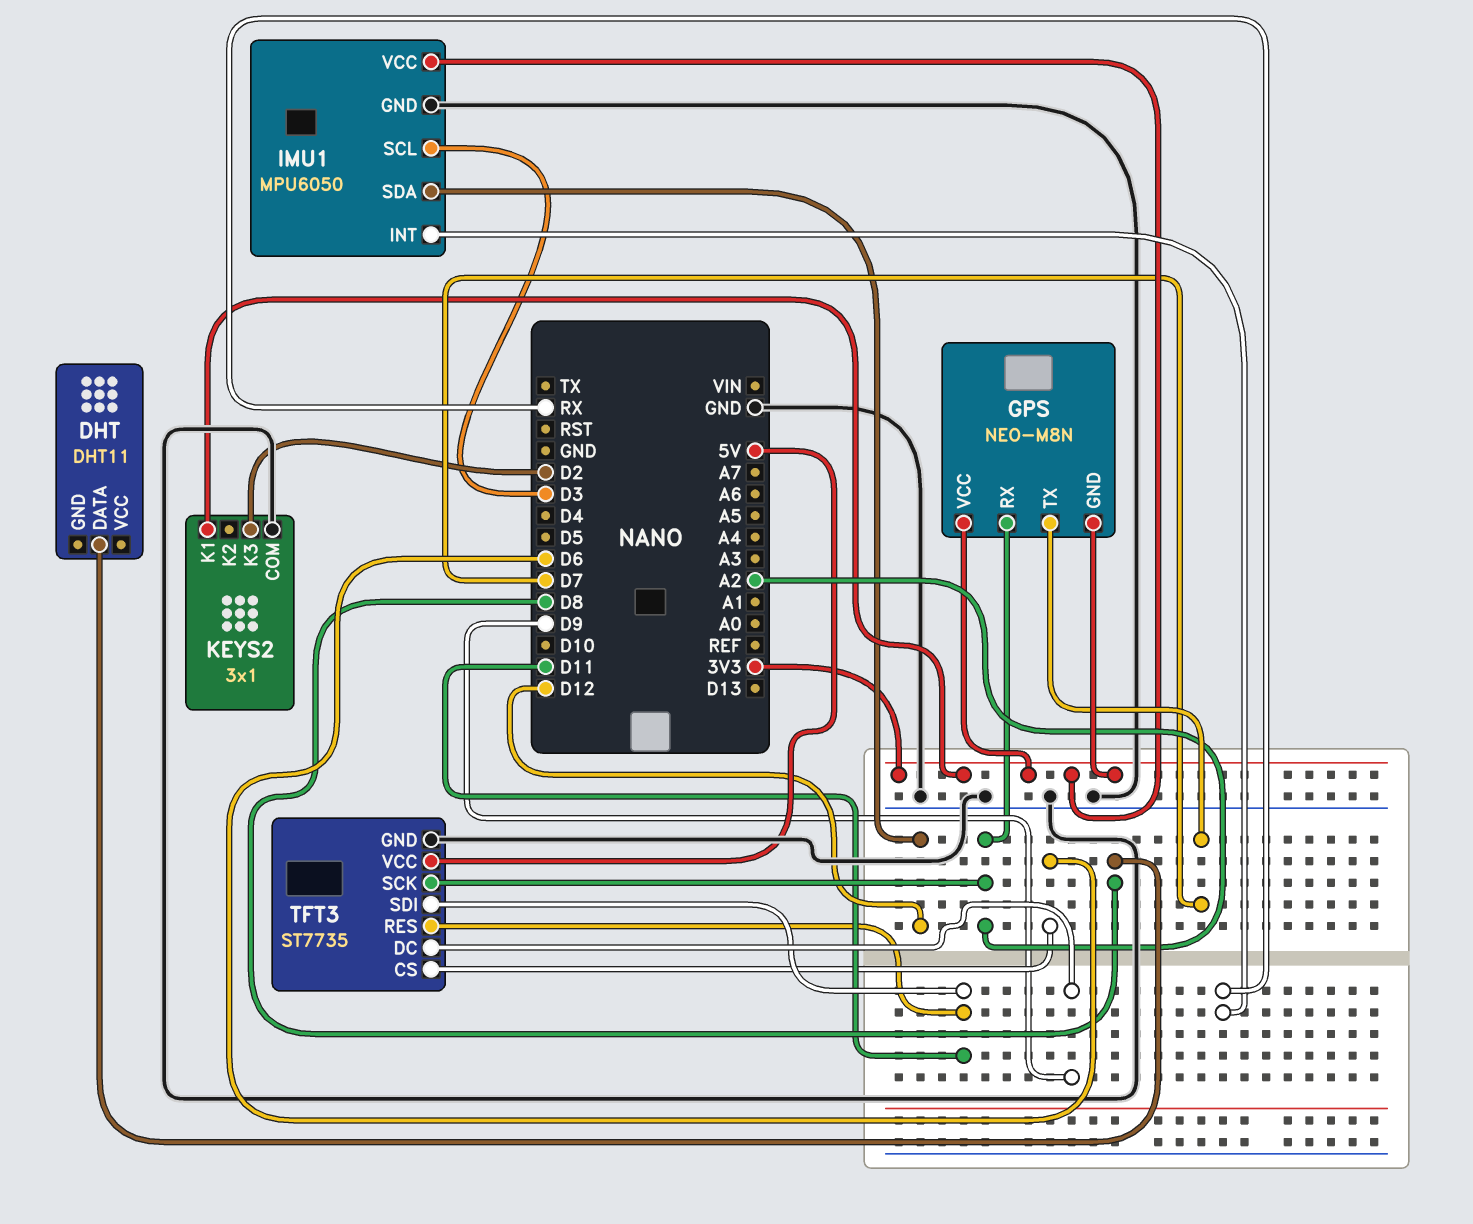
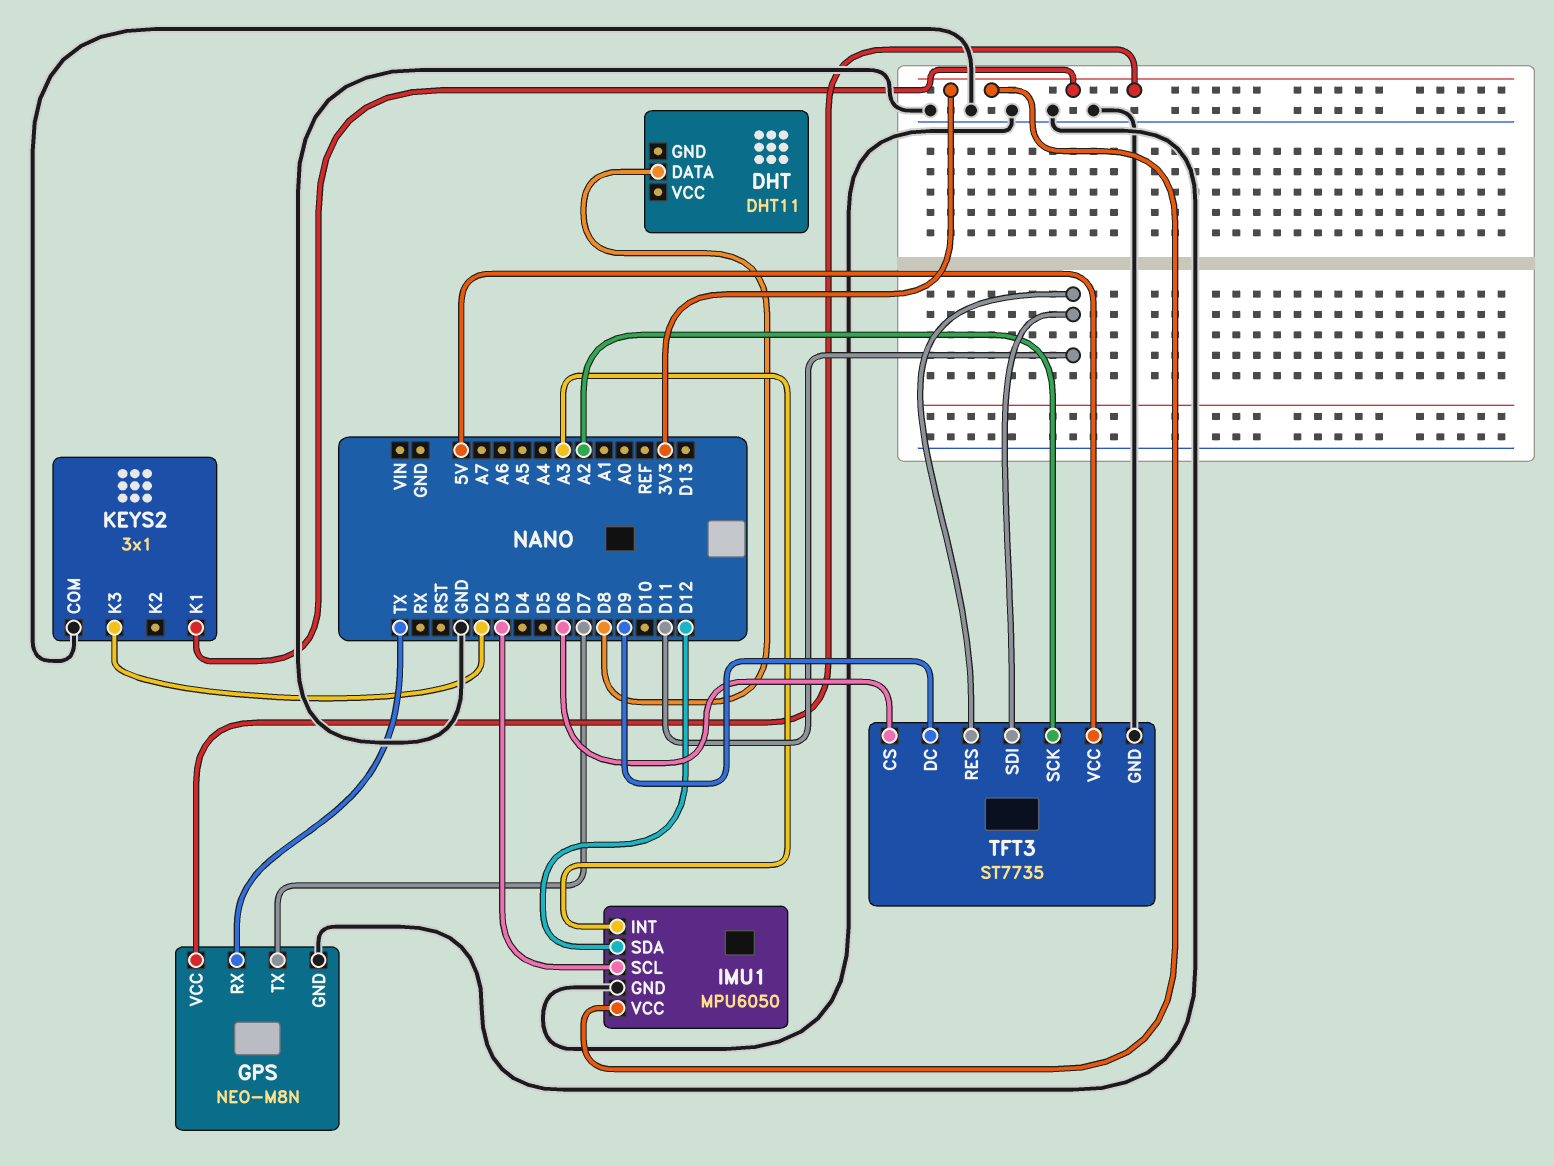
GPS pin GND: 3V3 -> GND
GPS pin RX: A2 -> TX
IMU1 pin INT: RX -> A3

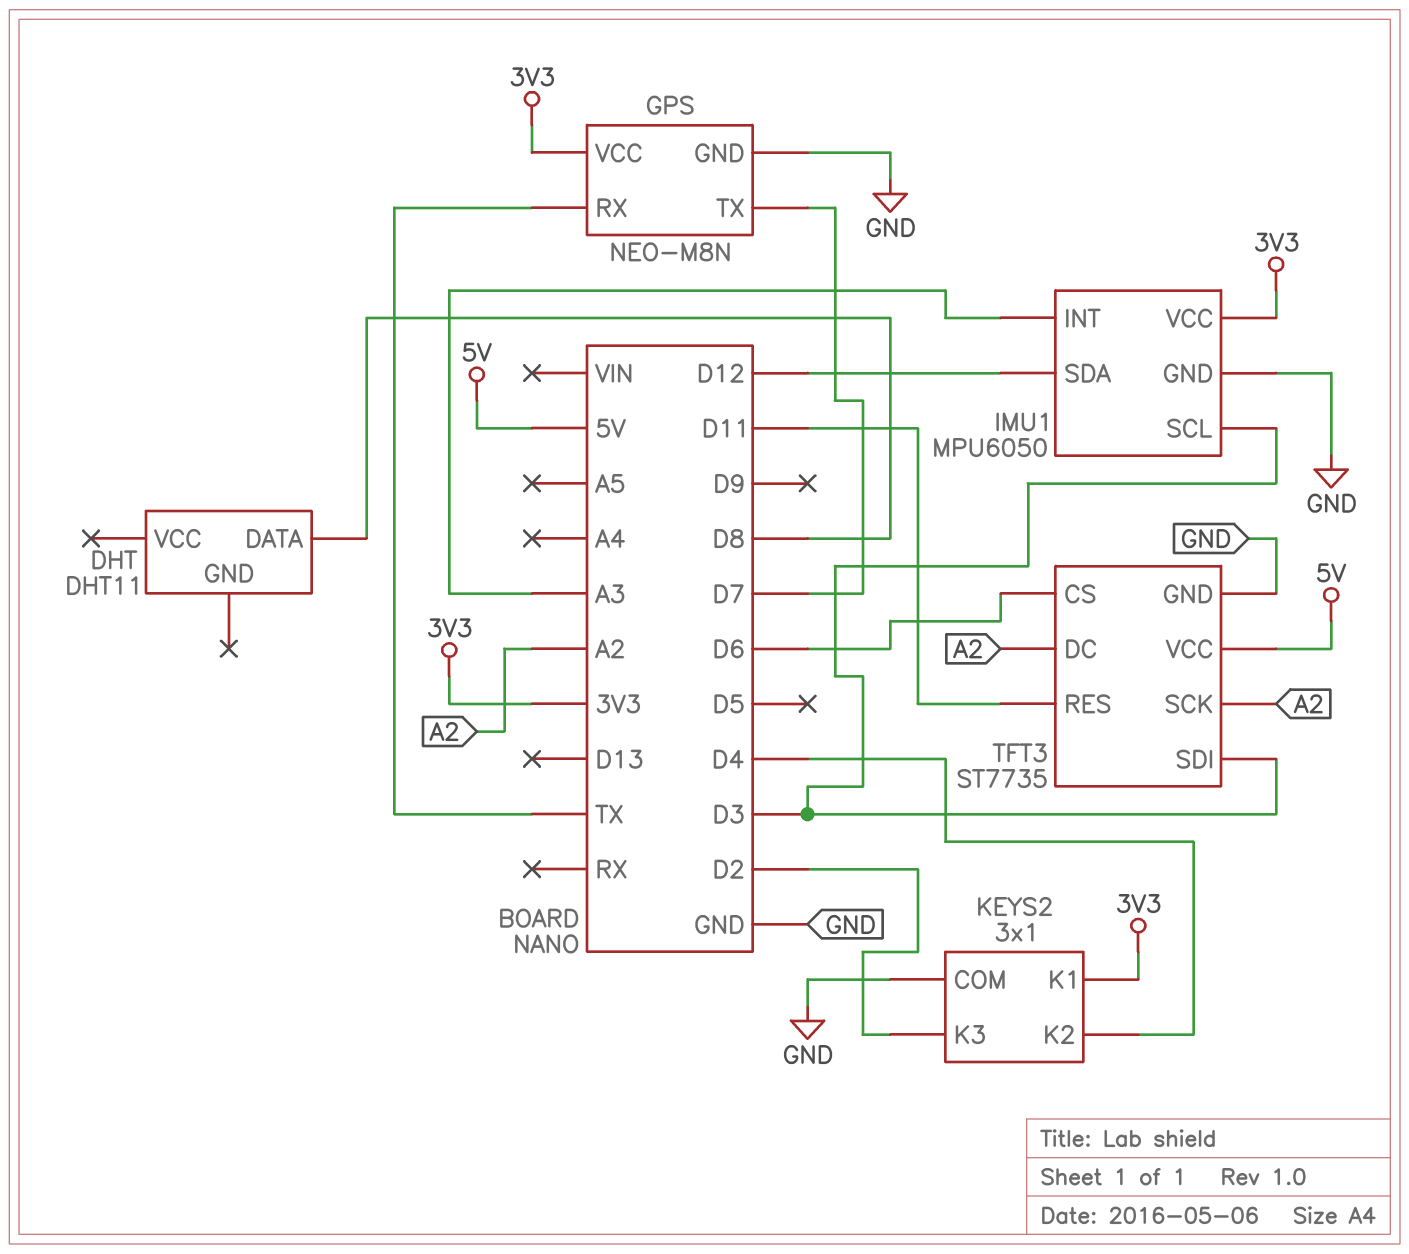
KEYS2 pin K2: none -> D4
TFT3 pin DC: D9 -> A2
TFT3 pin SDI: D11 -> D3

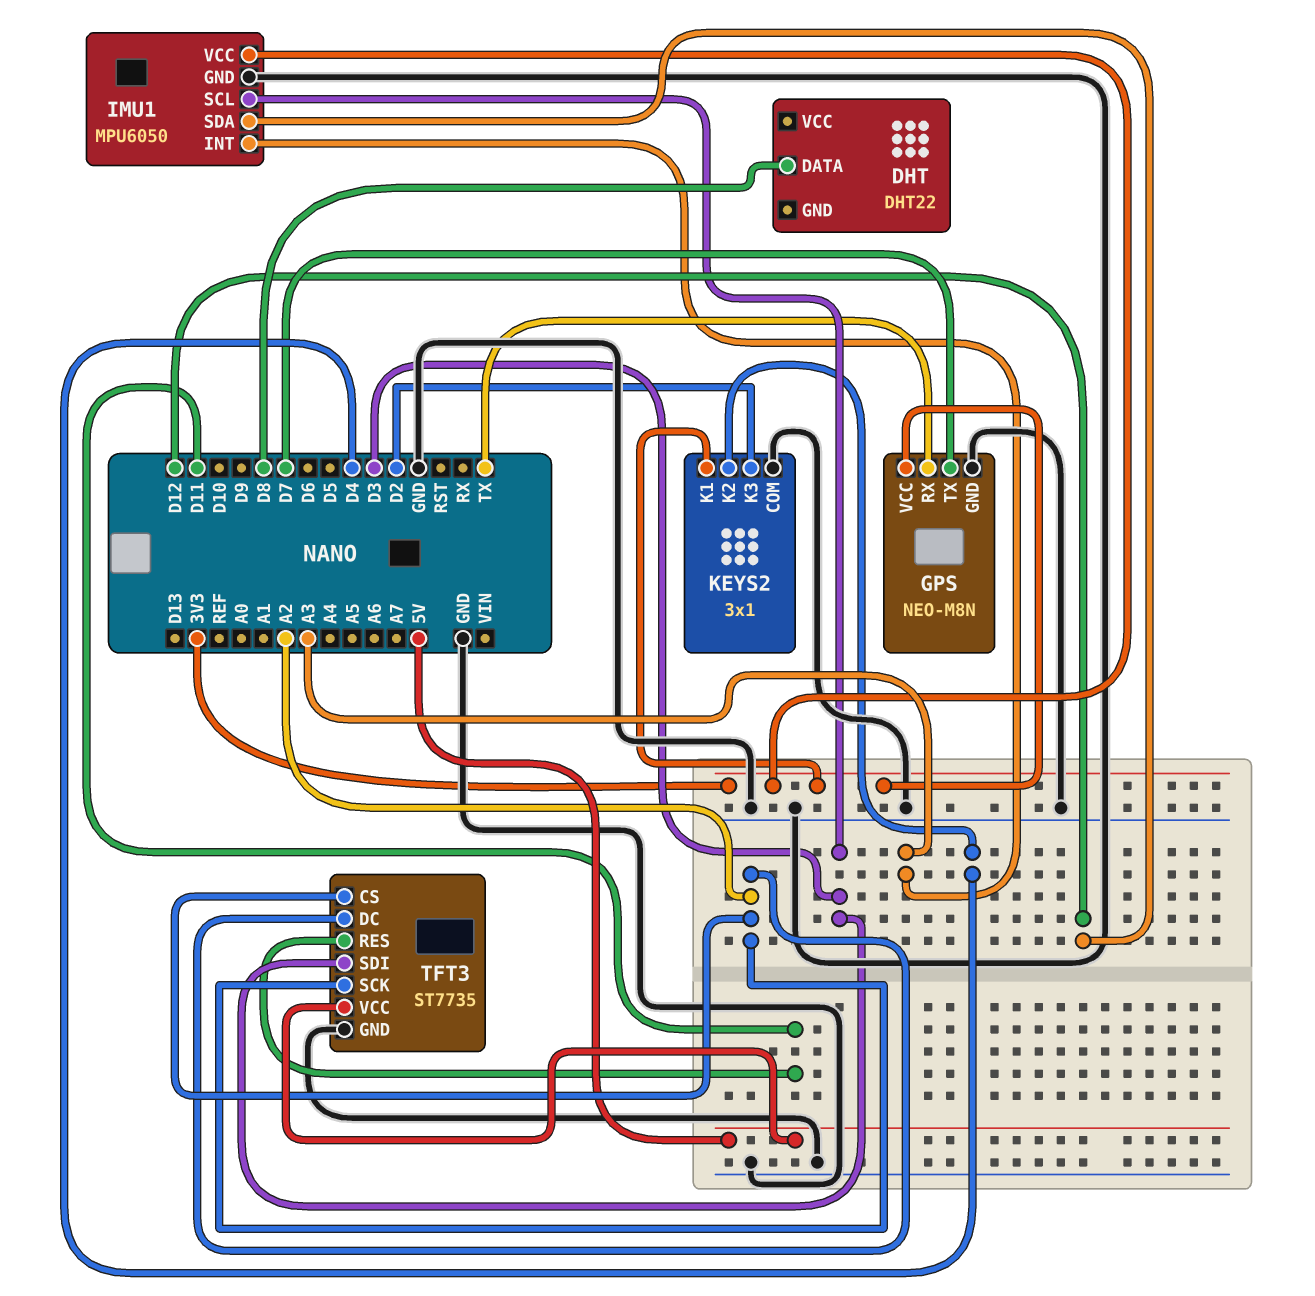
DHT: DHT11 -> DHT22
TFT3 pin CS: D6 -> A2

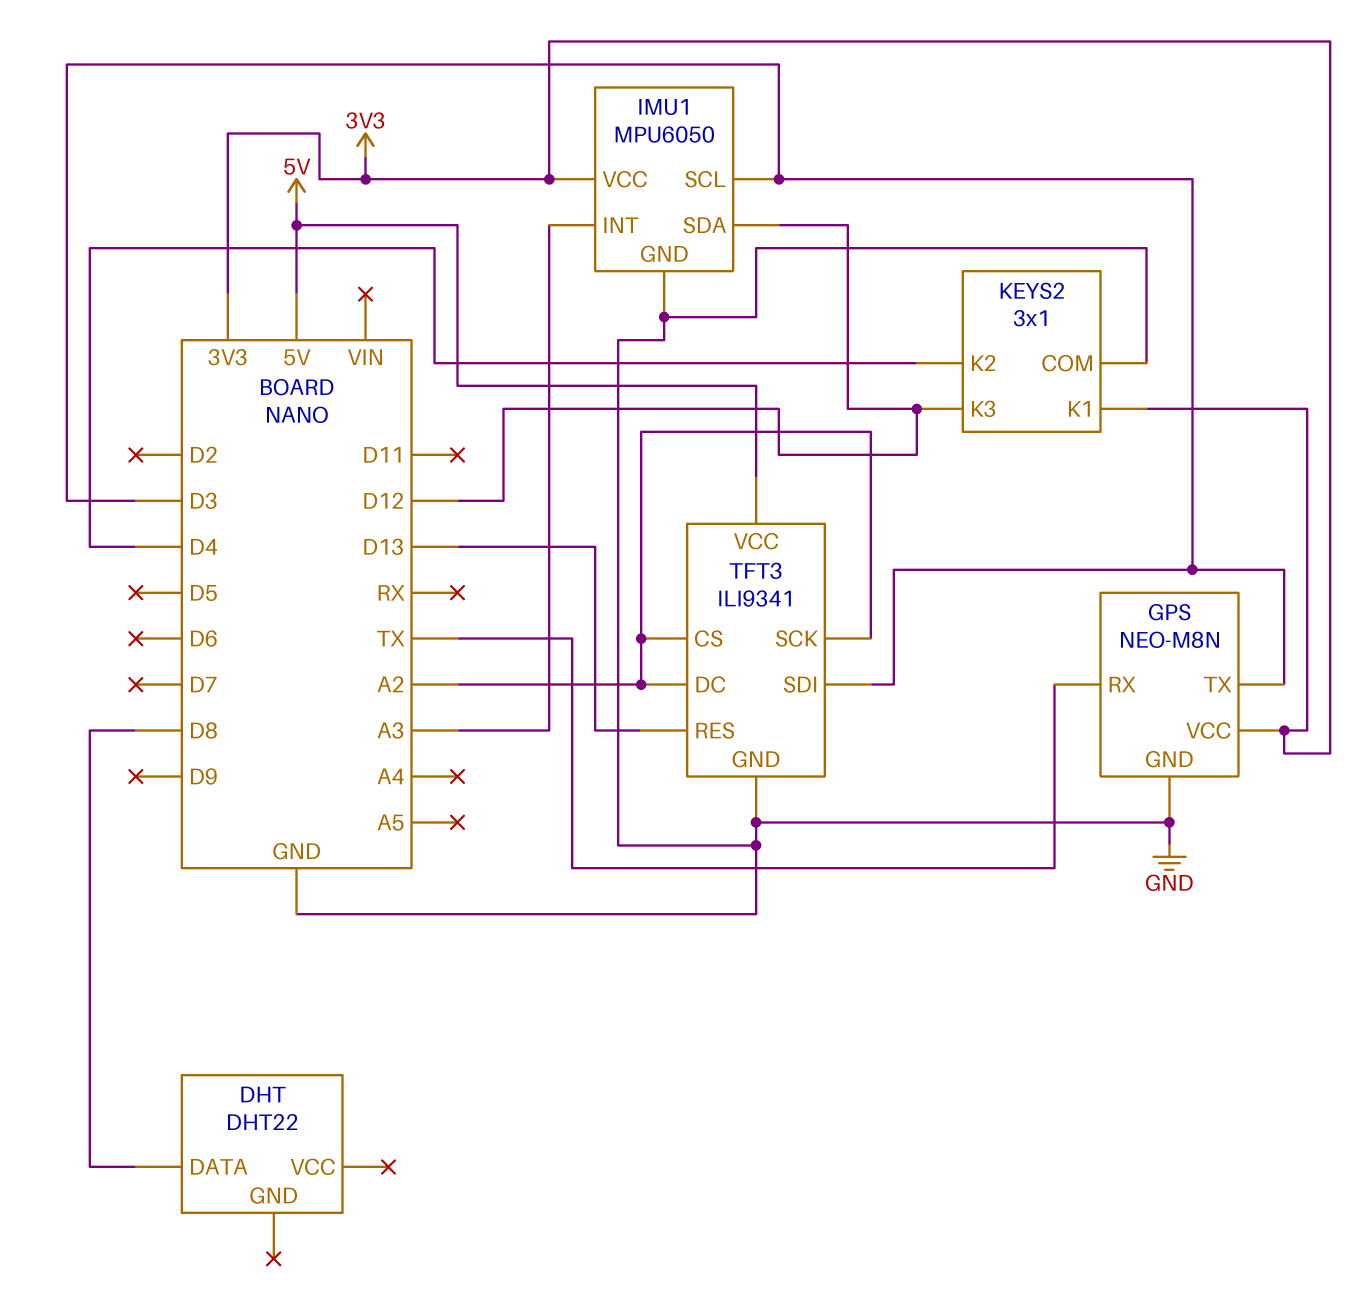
GPS pin TX: D7 -> D3
KEYS2 pin K3: D2 -> D12
TFT3: ST7735 -> ILI9341
TFT3 pin RES: D11 -> D13

